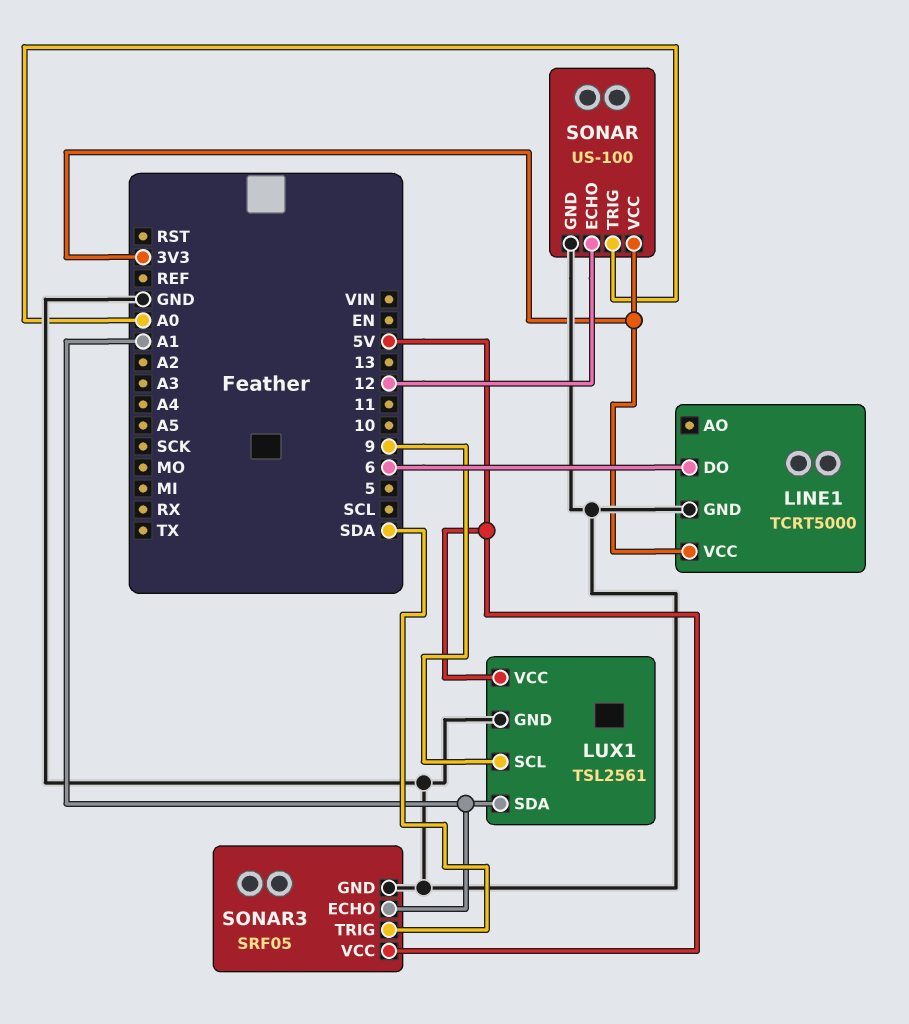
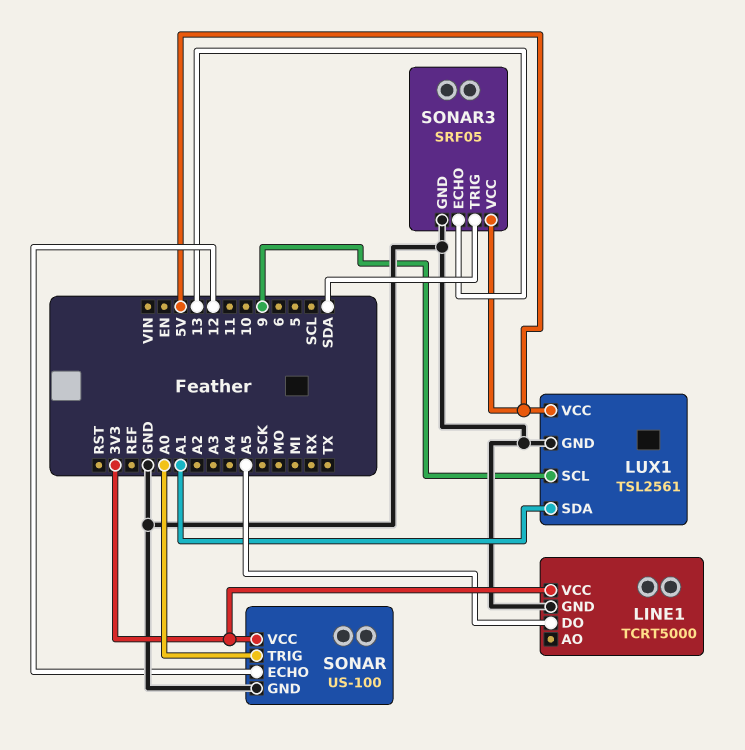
LINE1 pin DO: 6 -> A5
SONAR3 pin ECHO: A1 -> 13

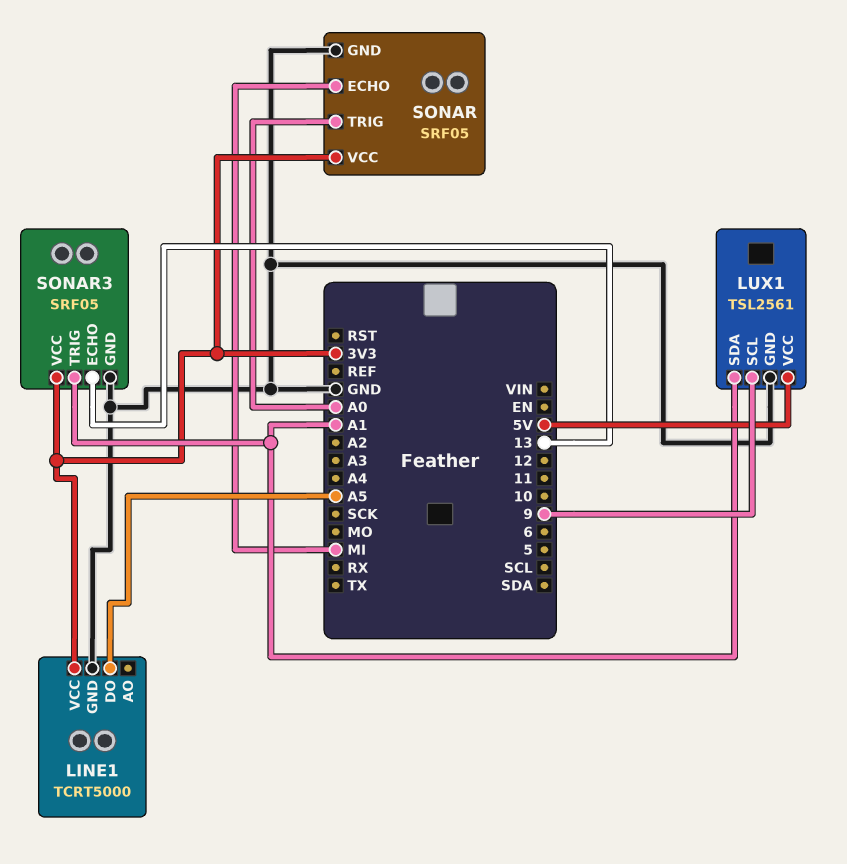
SONAR: US-100 -> SRF05
SONAR pin ECHO: 12 -> MI
SONAR3 pin TRIG: SDA -> A1
SONAR3 pin VCC: 5V -> 3V3

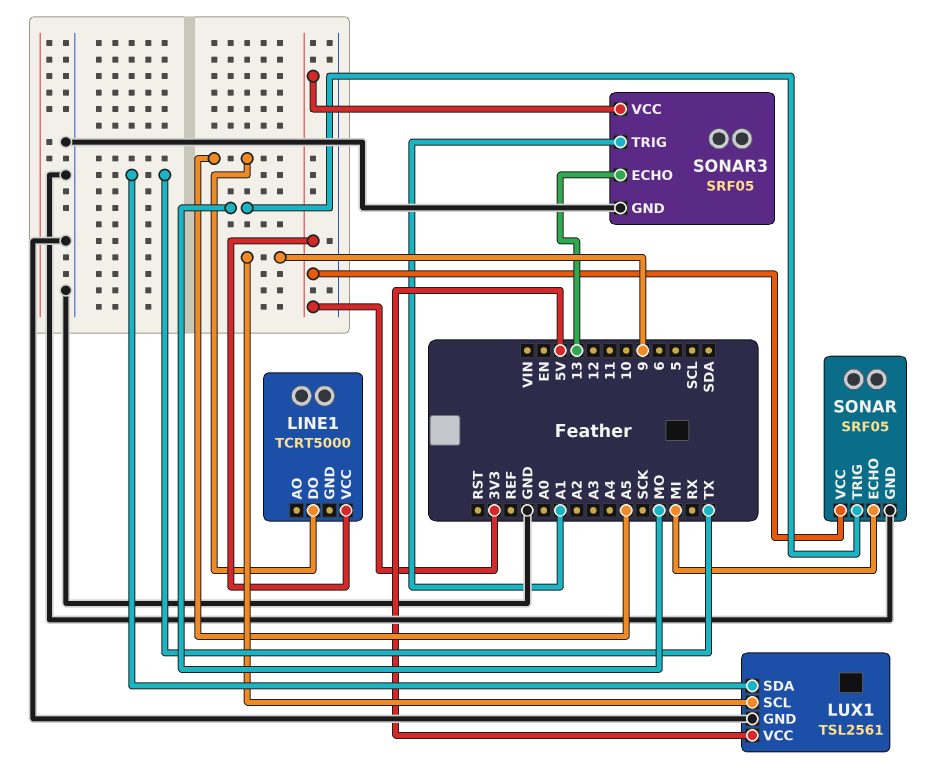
LINE1 pin GND: GND -> none
LUX1 pin SDA: A1 -> TX
SONAR pin TRIG: A0 -> MO

